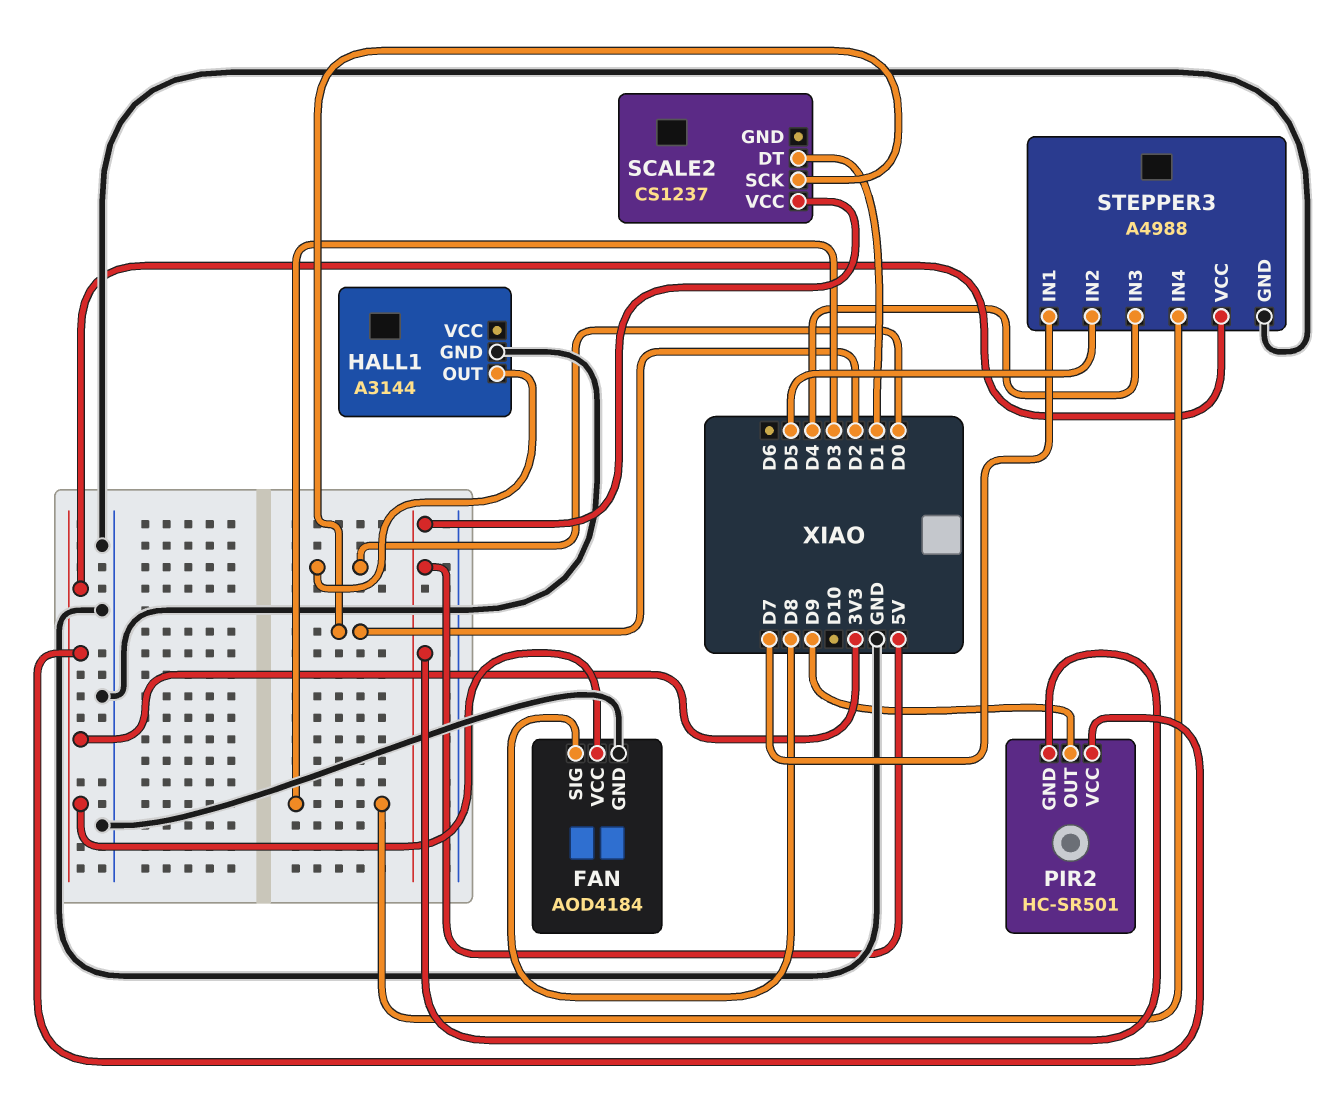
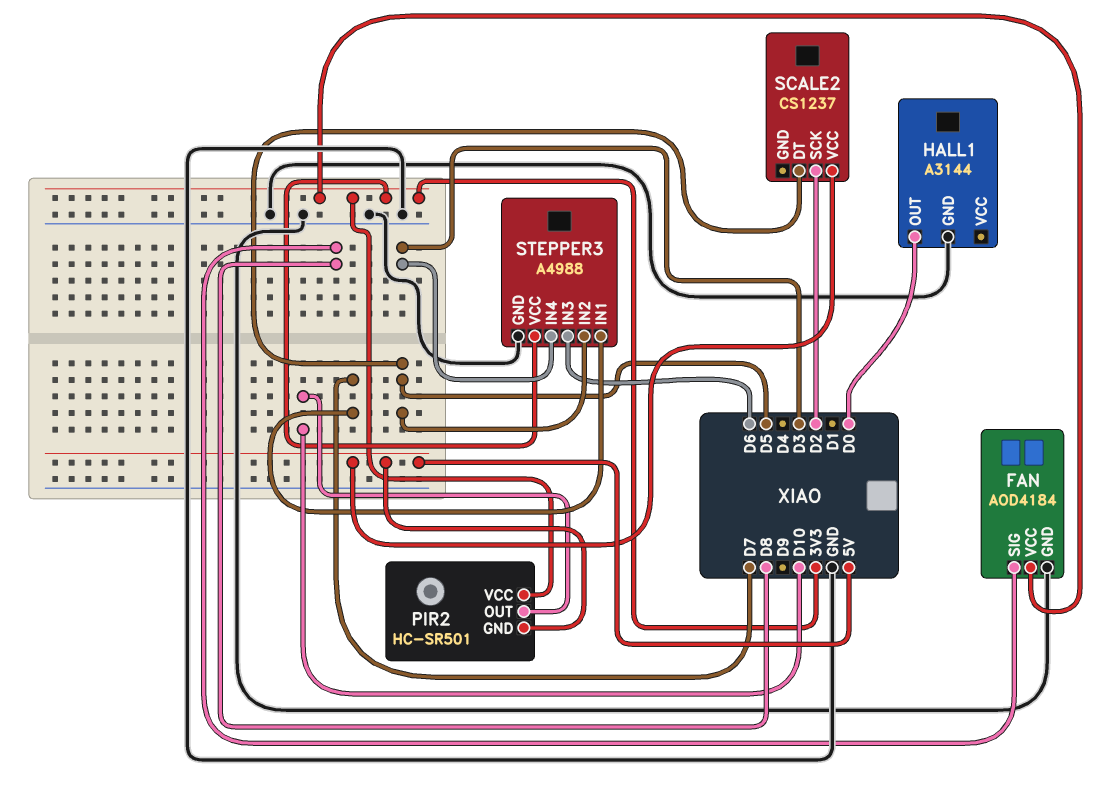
PIR2 pin OUT: D9 -> D10
SCALE2 pin DT: D1 -> D5
STEPPER3 pin IN3: D4 -> D6

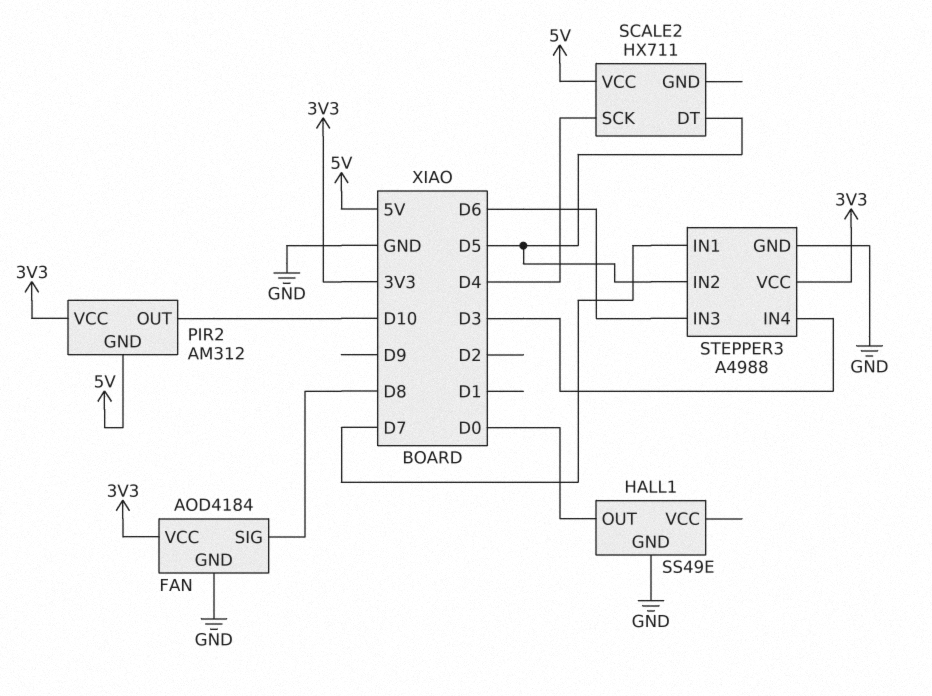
HALL1: A3144 -> SS49E
PIR2: HC-SR501 -> AM312
SCALE2: CS1237 -> HX711
SCALE2 pin SCK: D2 -> D4

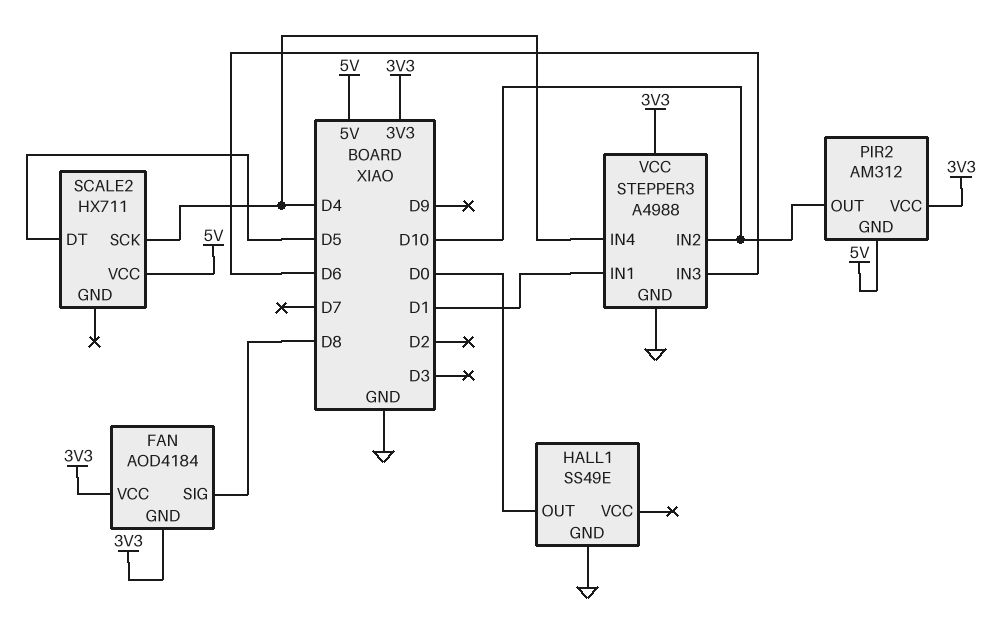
FAN pin GND: GND -> 3V3
STEPPER3 pin IN1: D7 -> D1
STEPPER3 pin IN2: D5 -> D10
STEPPER3 pin IN4: D3 -> D4

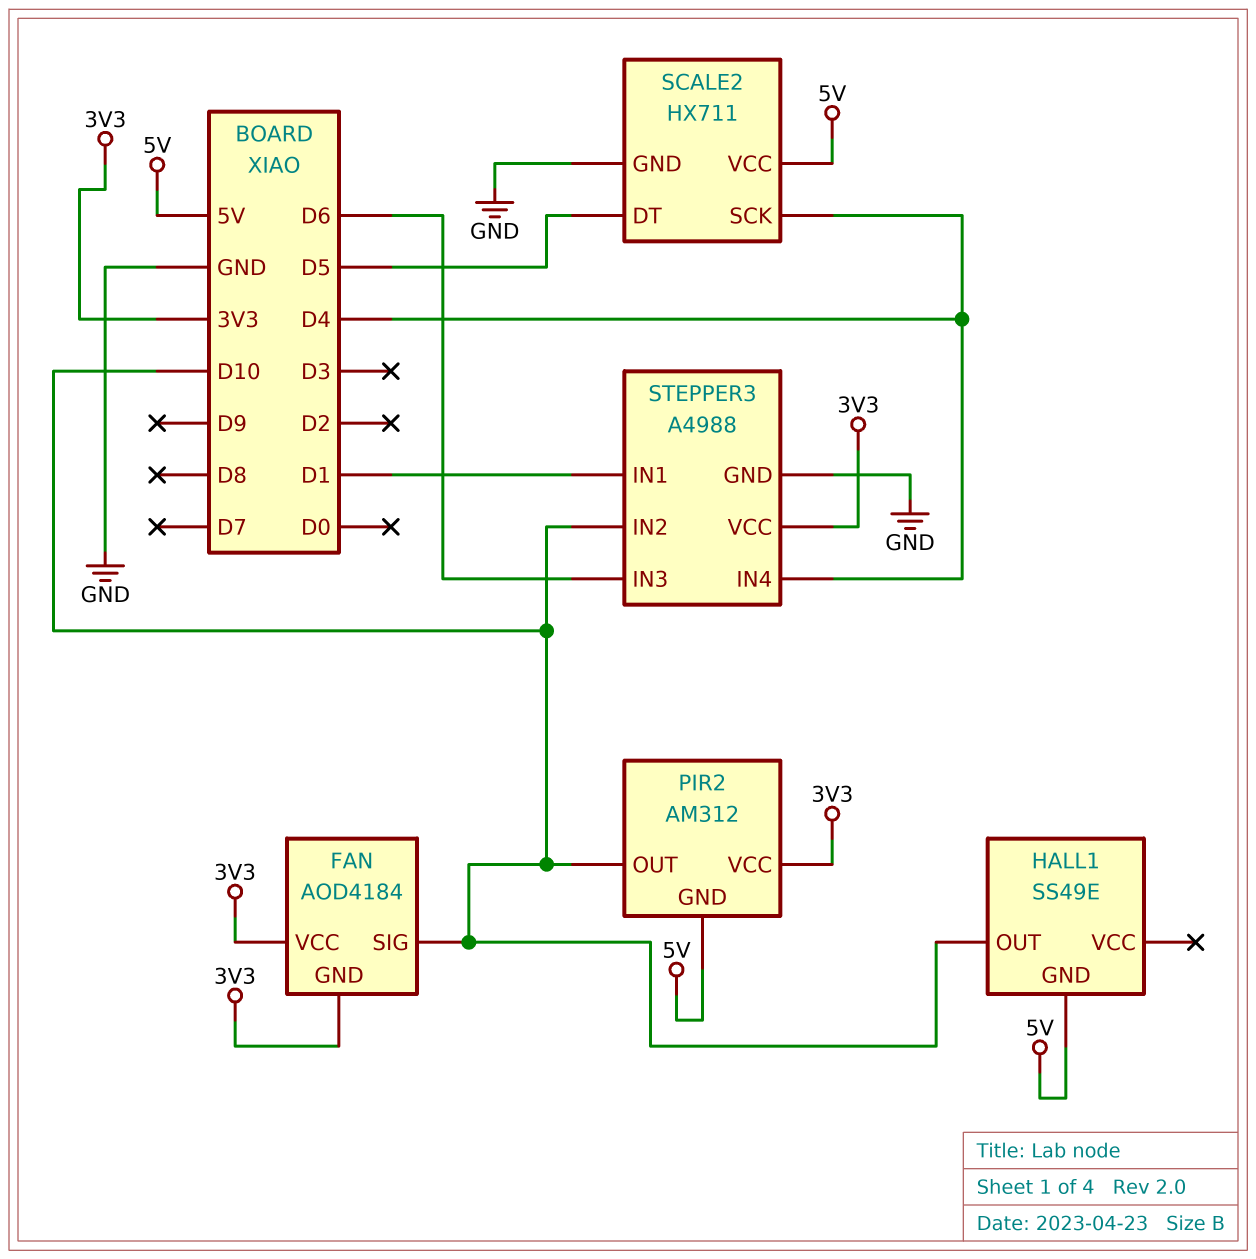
FAN pin SIG: D8 -> D10
HALL1 pin GND: GND -> 5V
HALL1 pin OUT: D0 -> D10
SCALE2 pin GND: none -> GND

